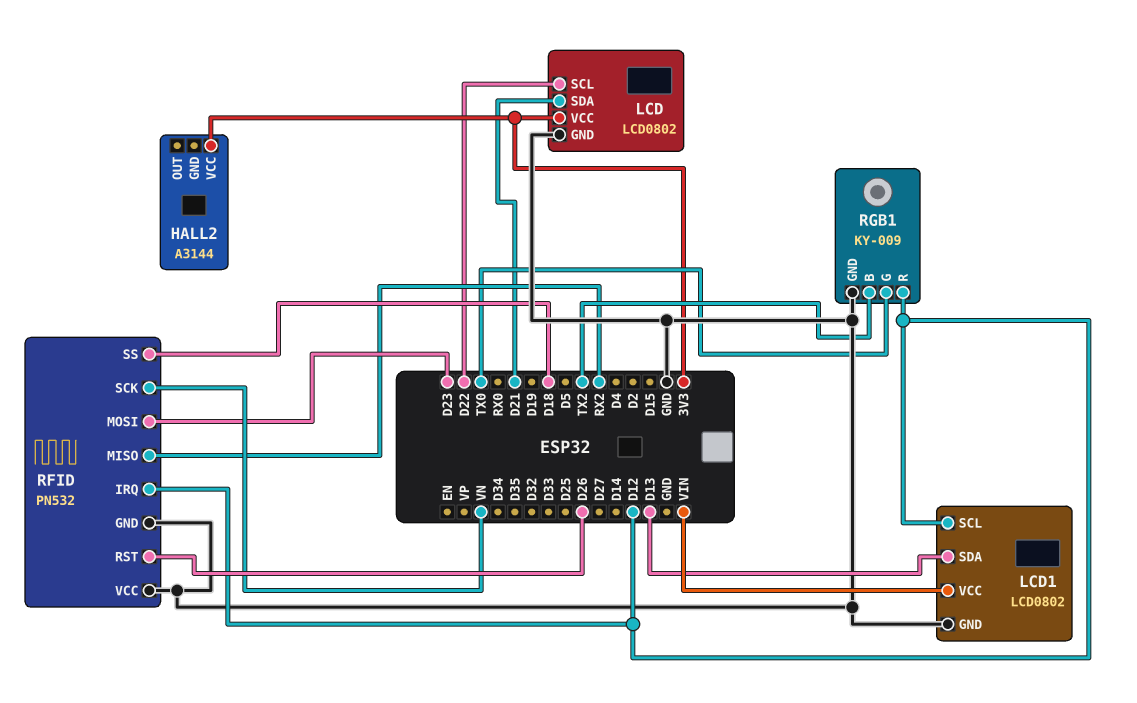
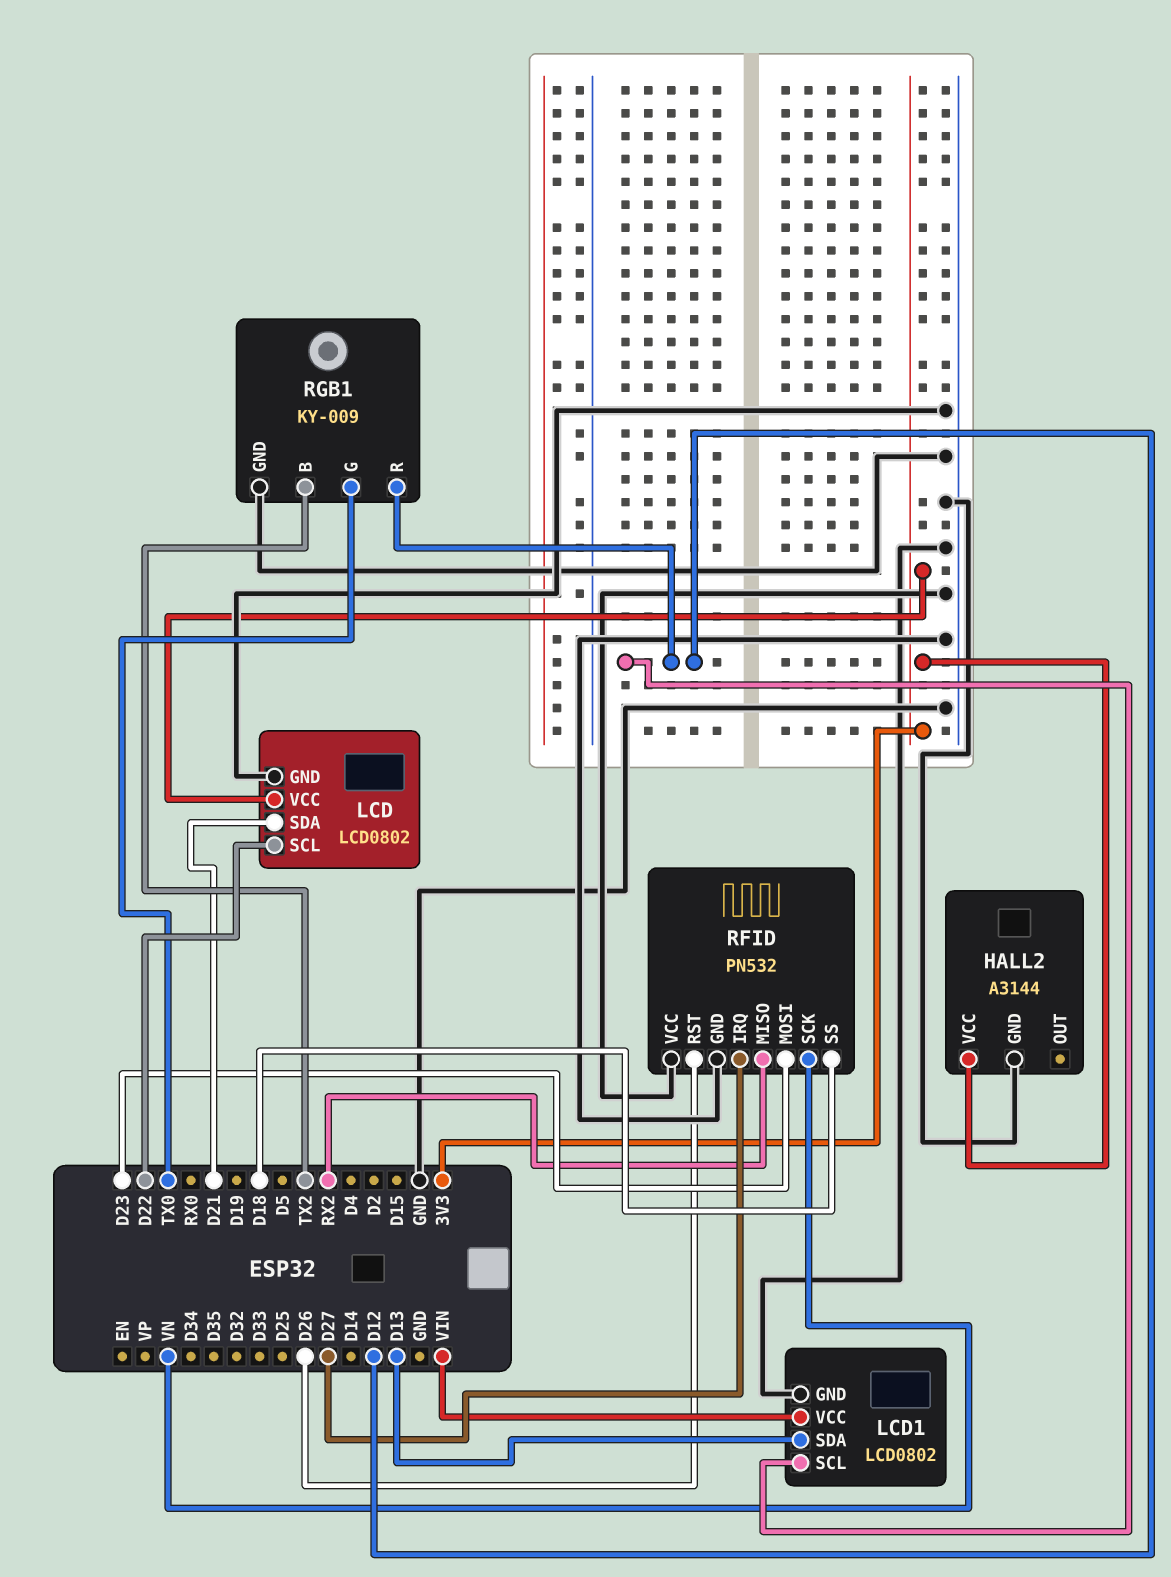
HALL2 pin GND: none -> GND
RFID pin IRQ: D12 -> D27

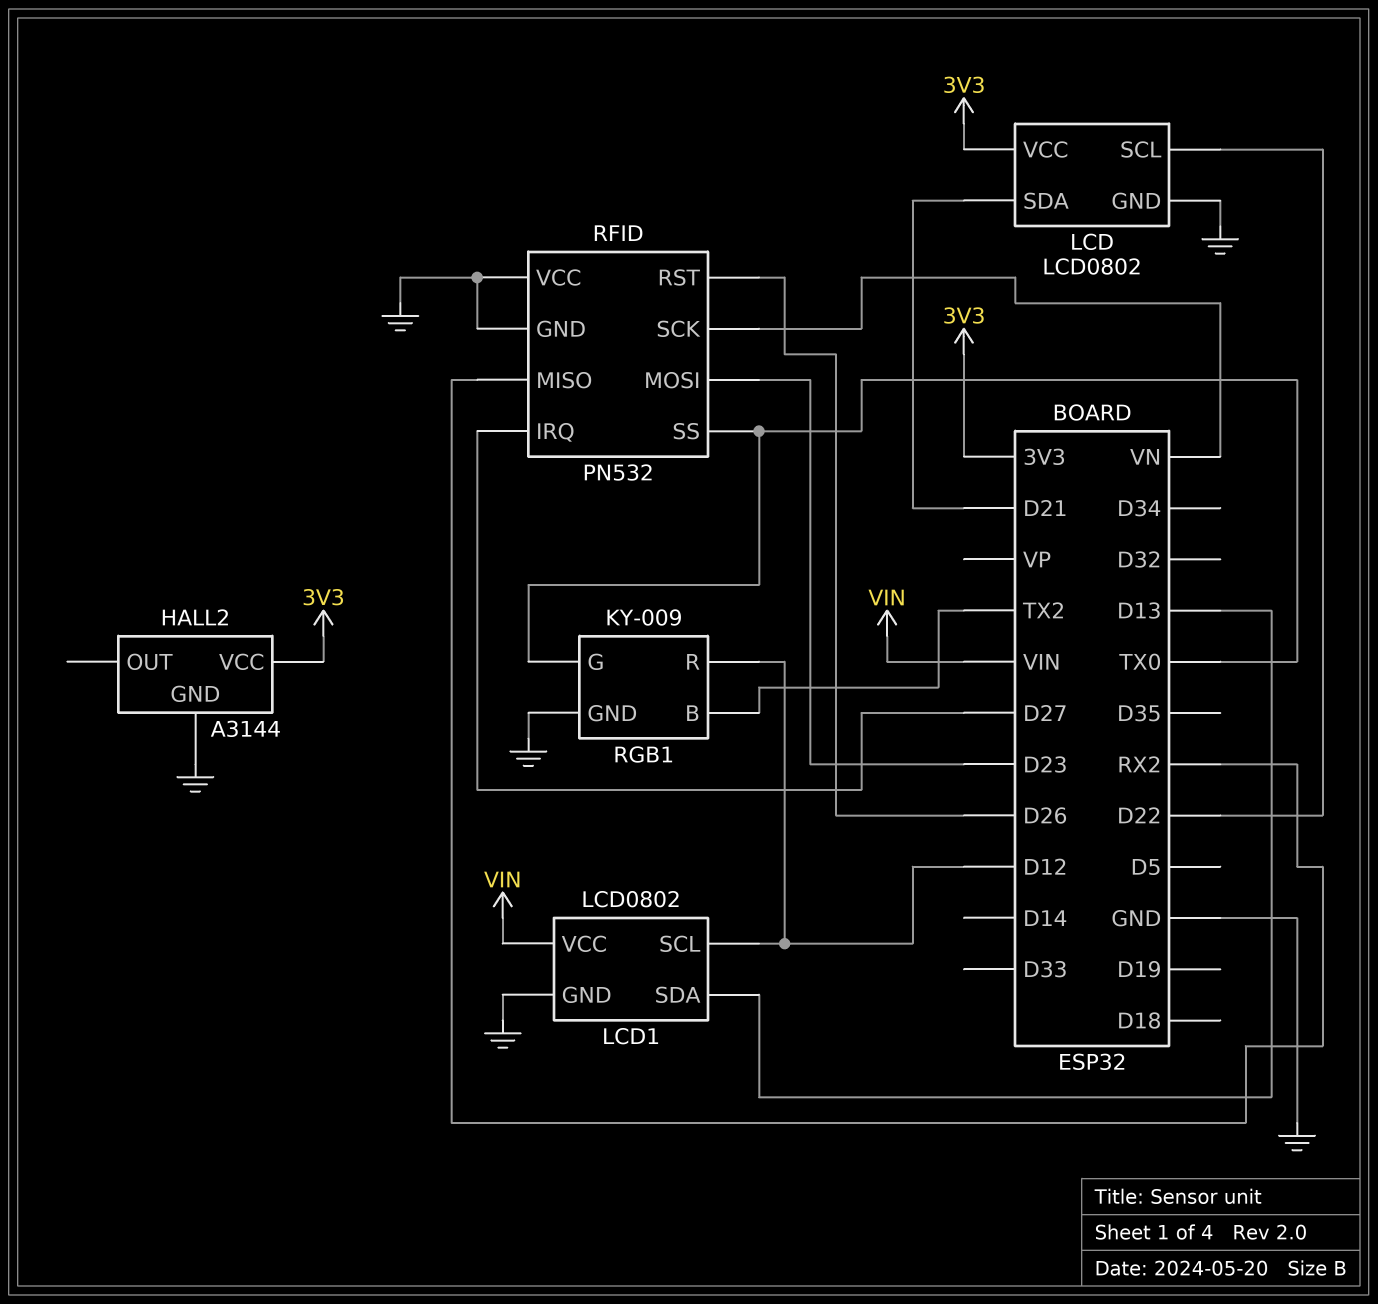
RFID pin SS: D18 -> TX0

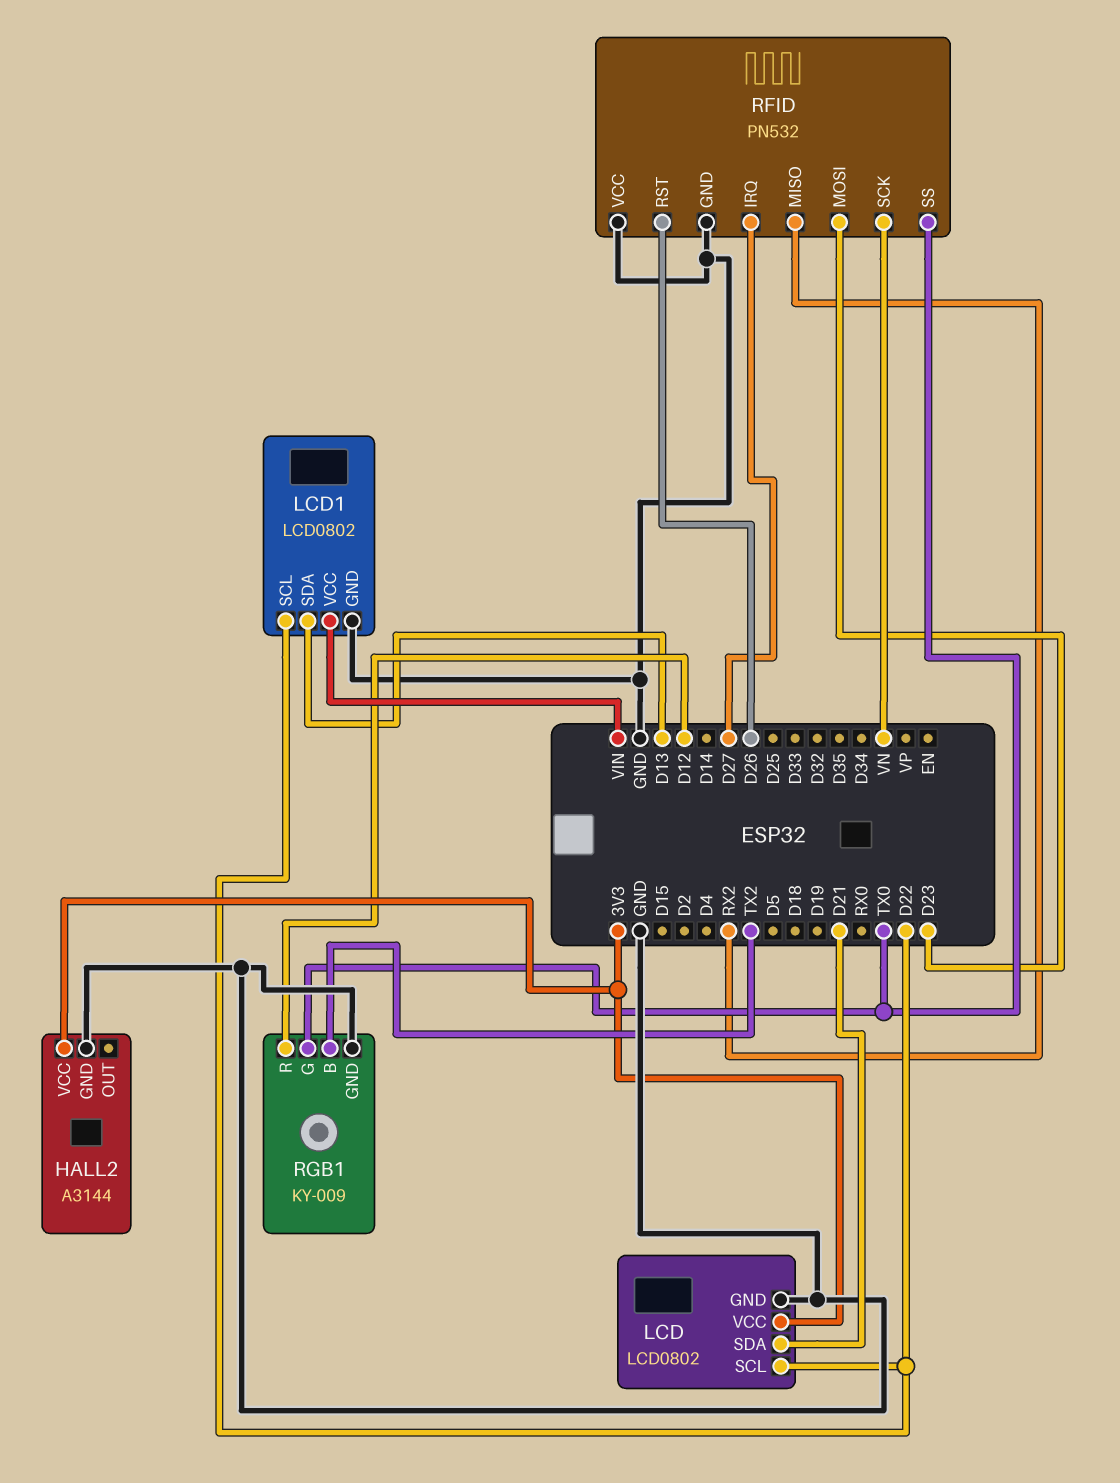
LCD1 pin SCL: D12 -> D22

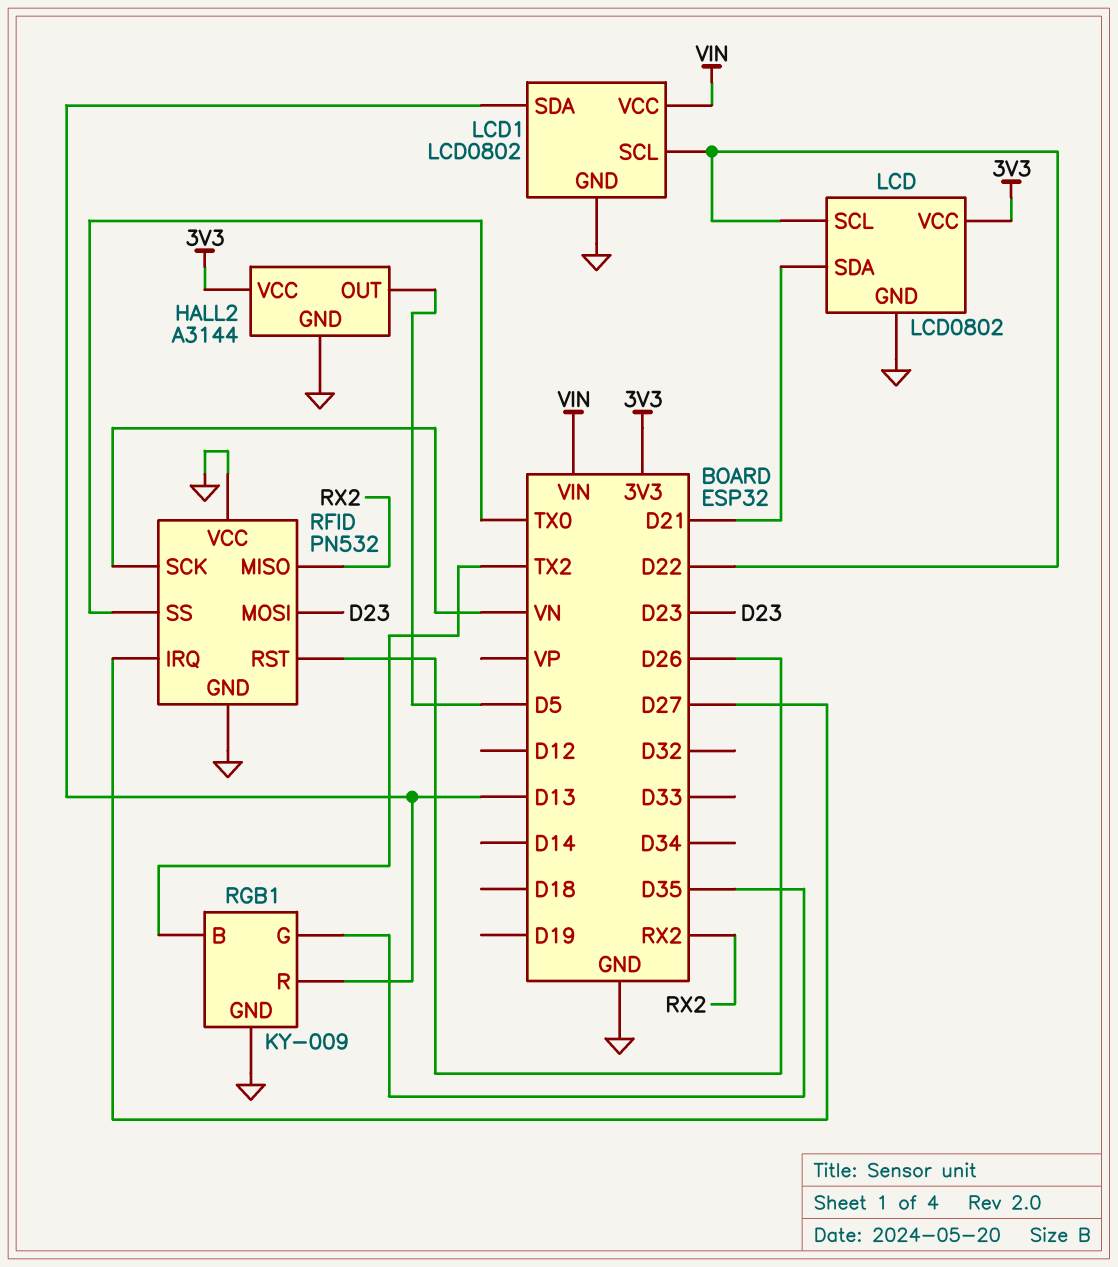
HALL2 pin OUT: none -> D5
RGB1 pin G: TX0 -> D35
RGB1 pin R: D12 -> D13

